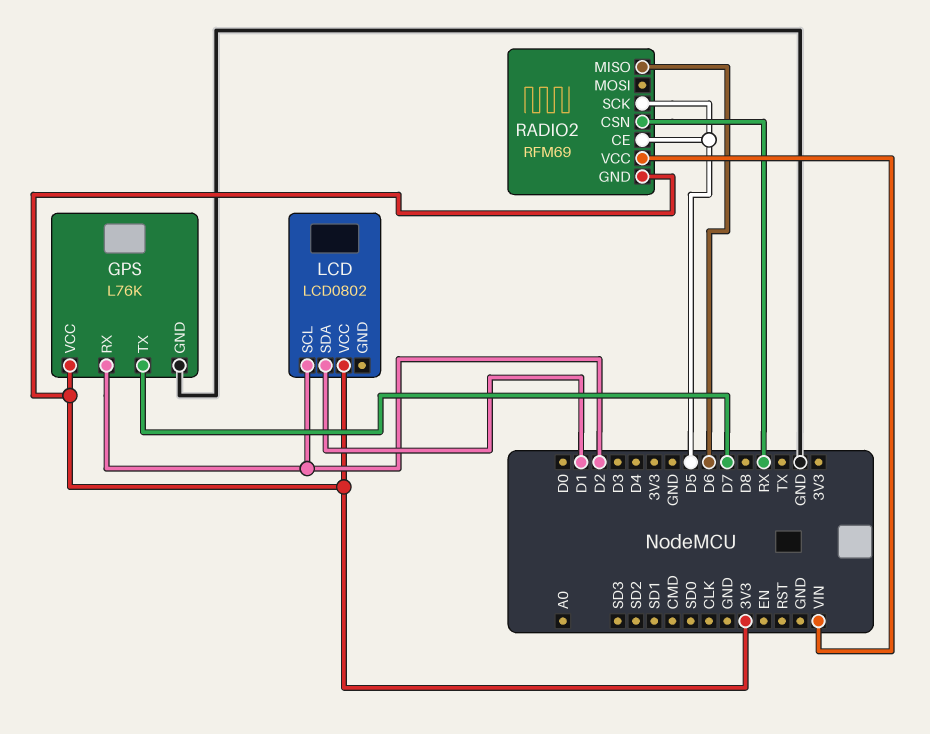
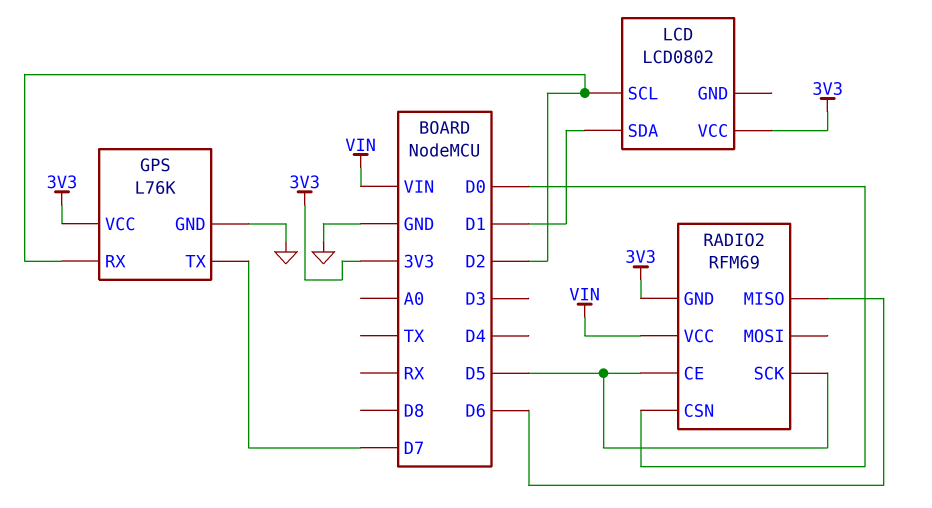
RADIO2 pin CSN: RX -> D0

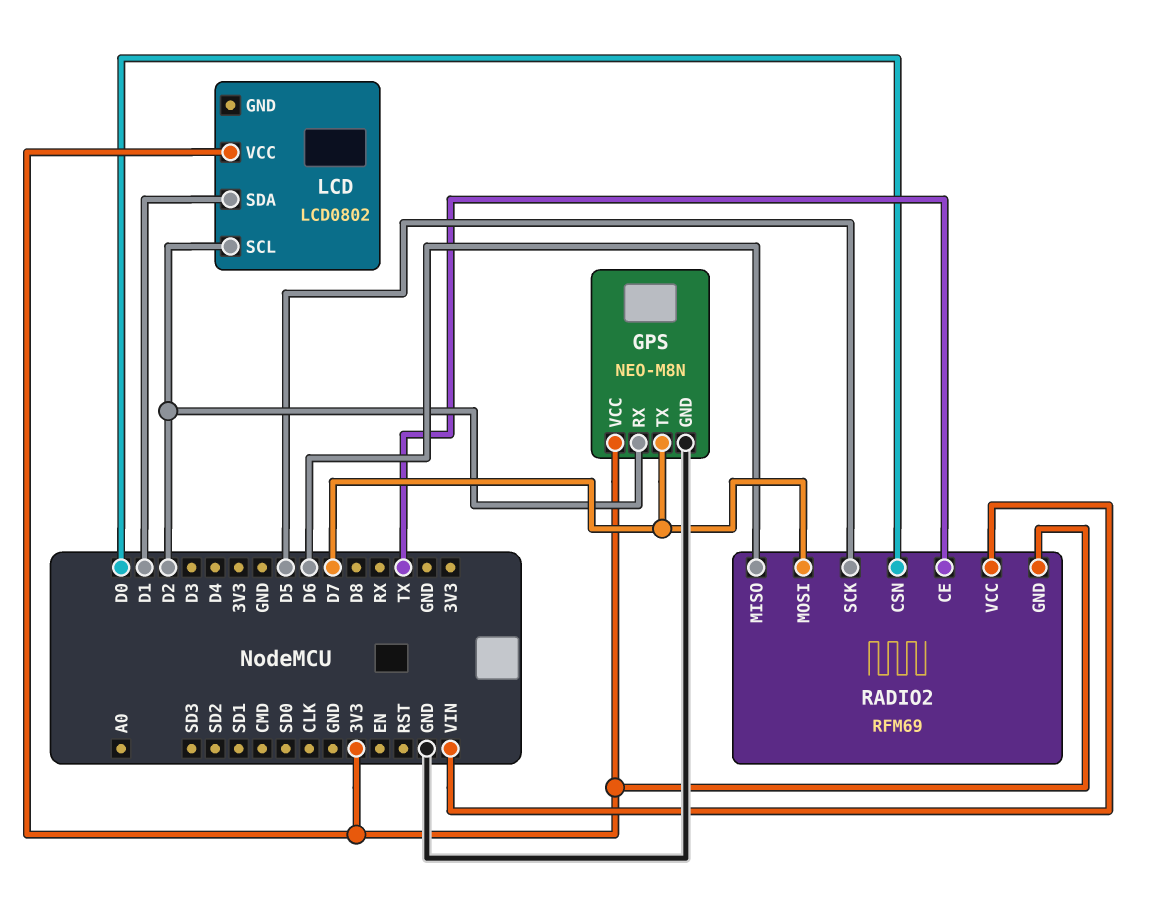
GPS: L76K -> NEO-M8N
RADIO2 pin CE: D5 -> TX
RADIO2 pin MOSI: none -> D7

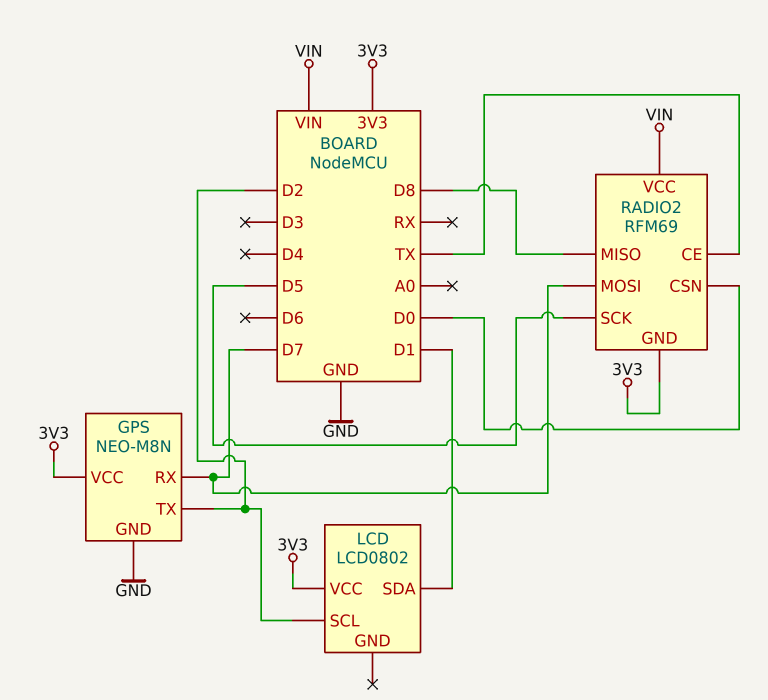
GPS pin RX: D2 -> D7
GPS pin TX: D7 -> D2
RADIO2 pin MISO: D6 -> D8

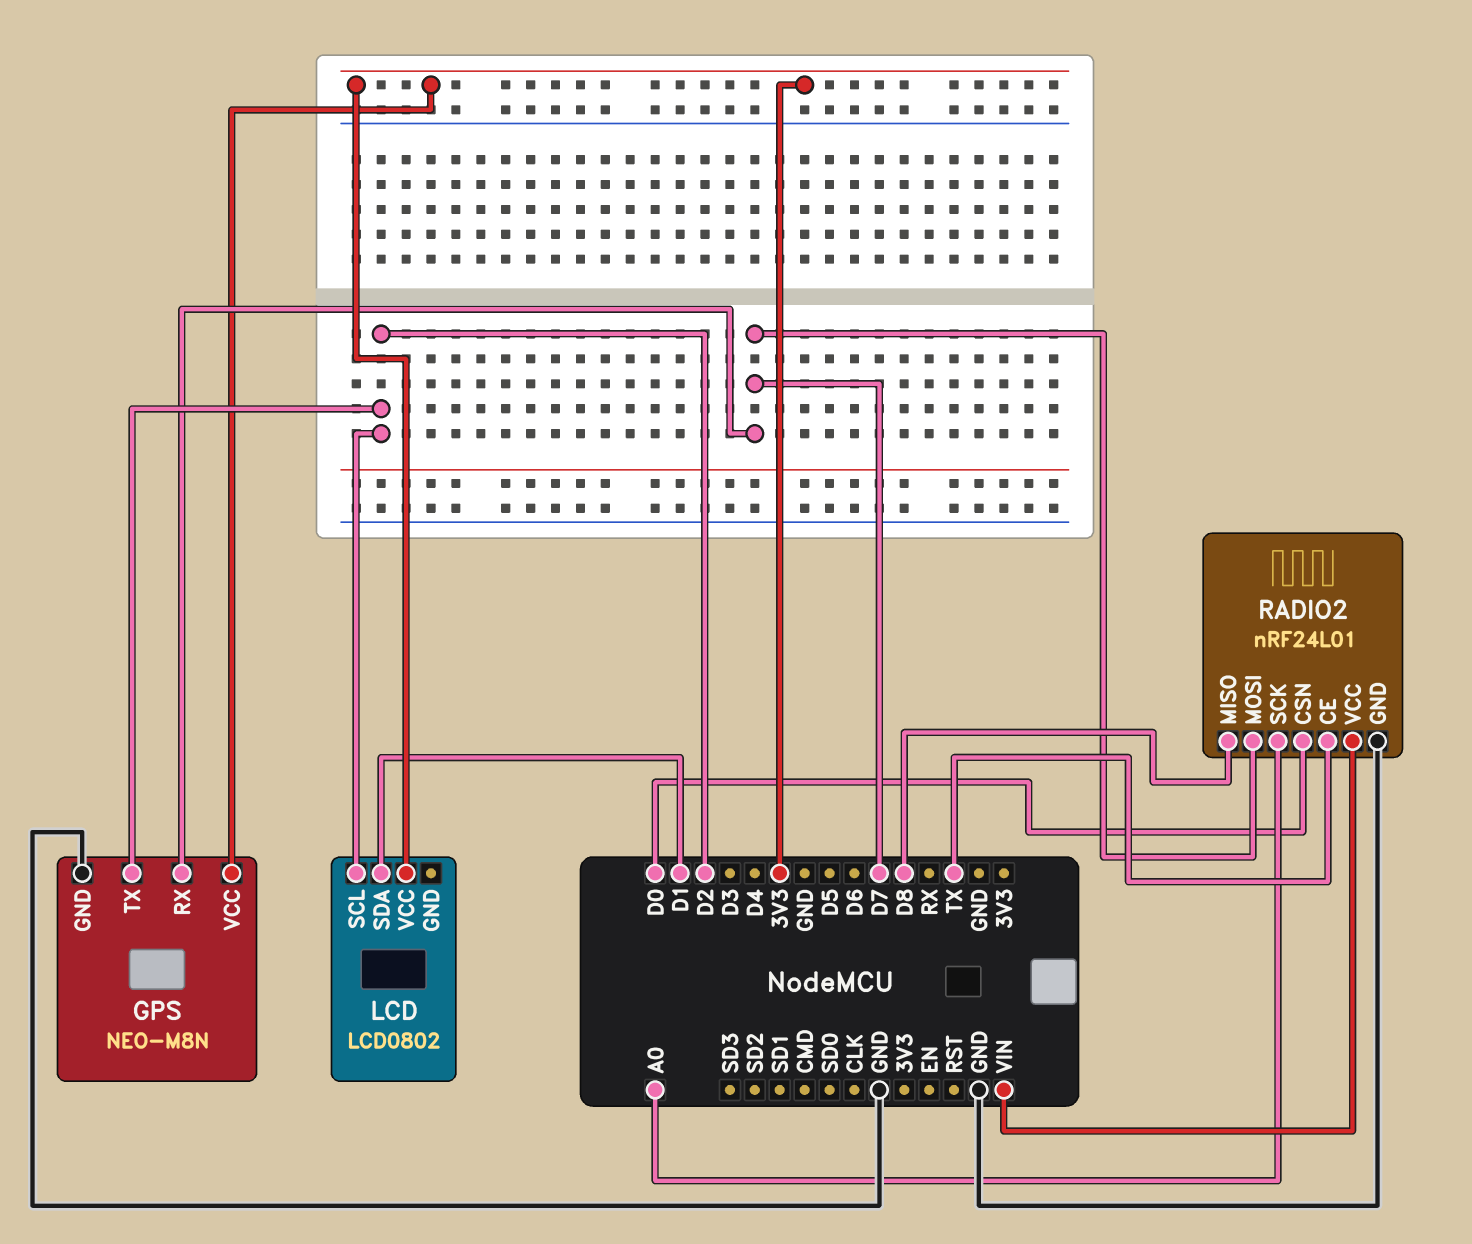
RADIO2: RFM69 -> nRF24L01
RADIO2 pin GND: 3V3 -> GND
RADIO2 pin SCK: D5 -> A0

